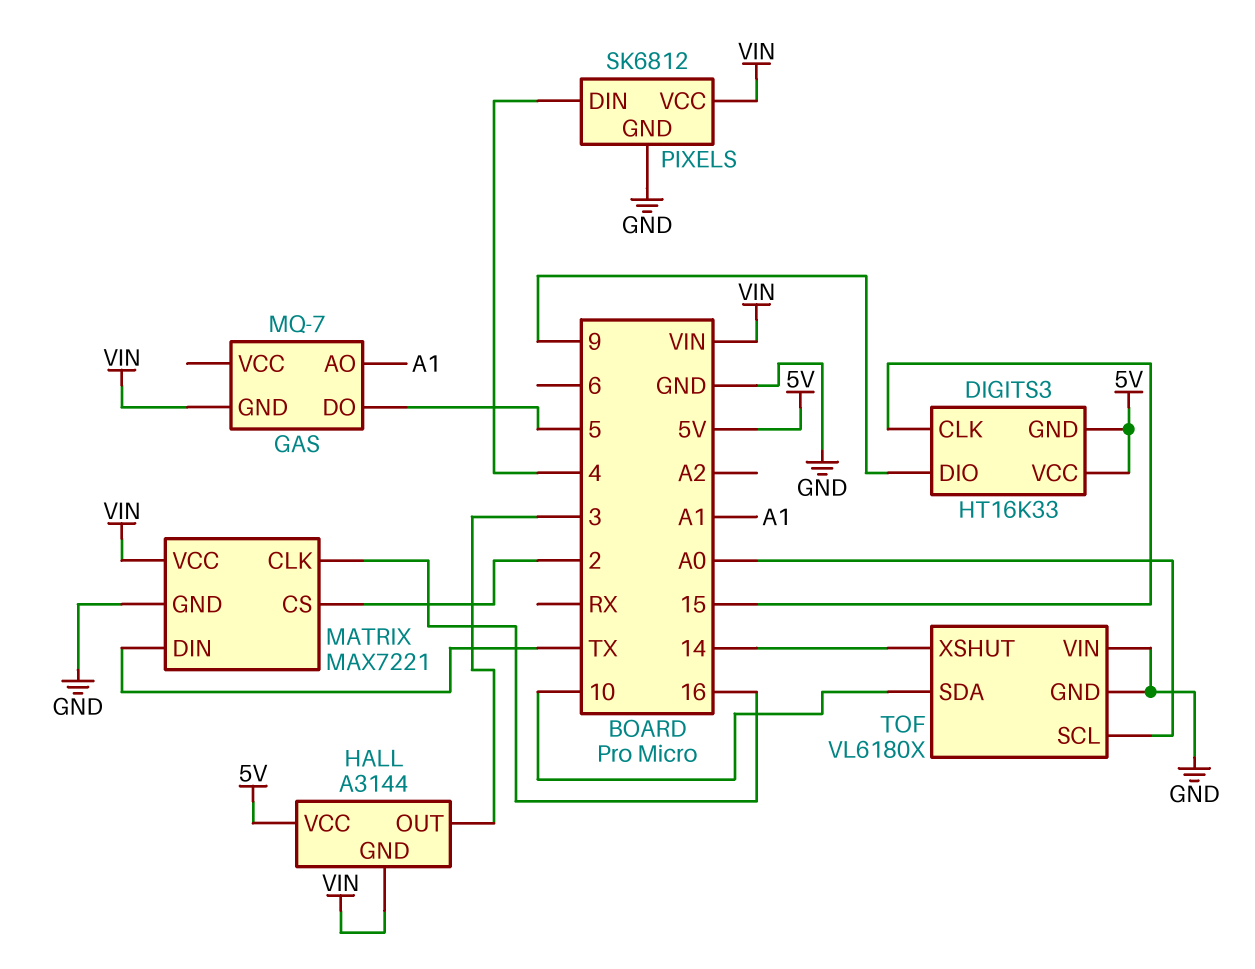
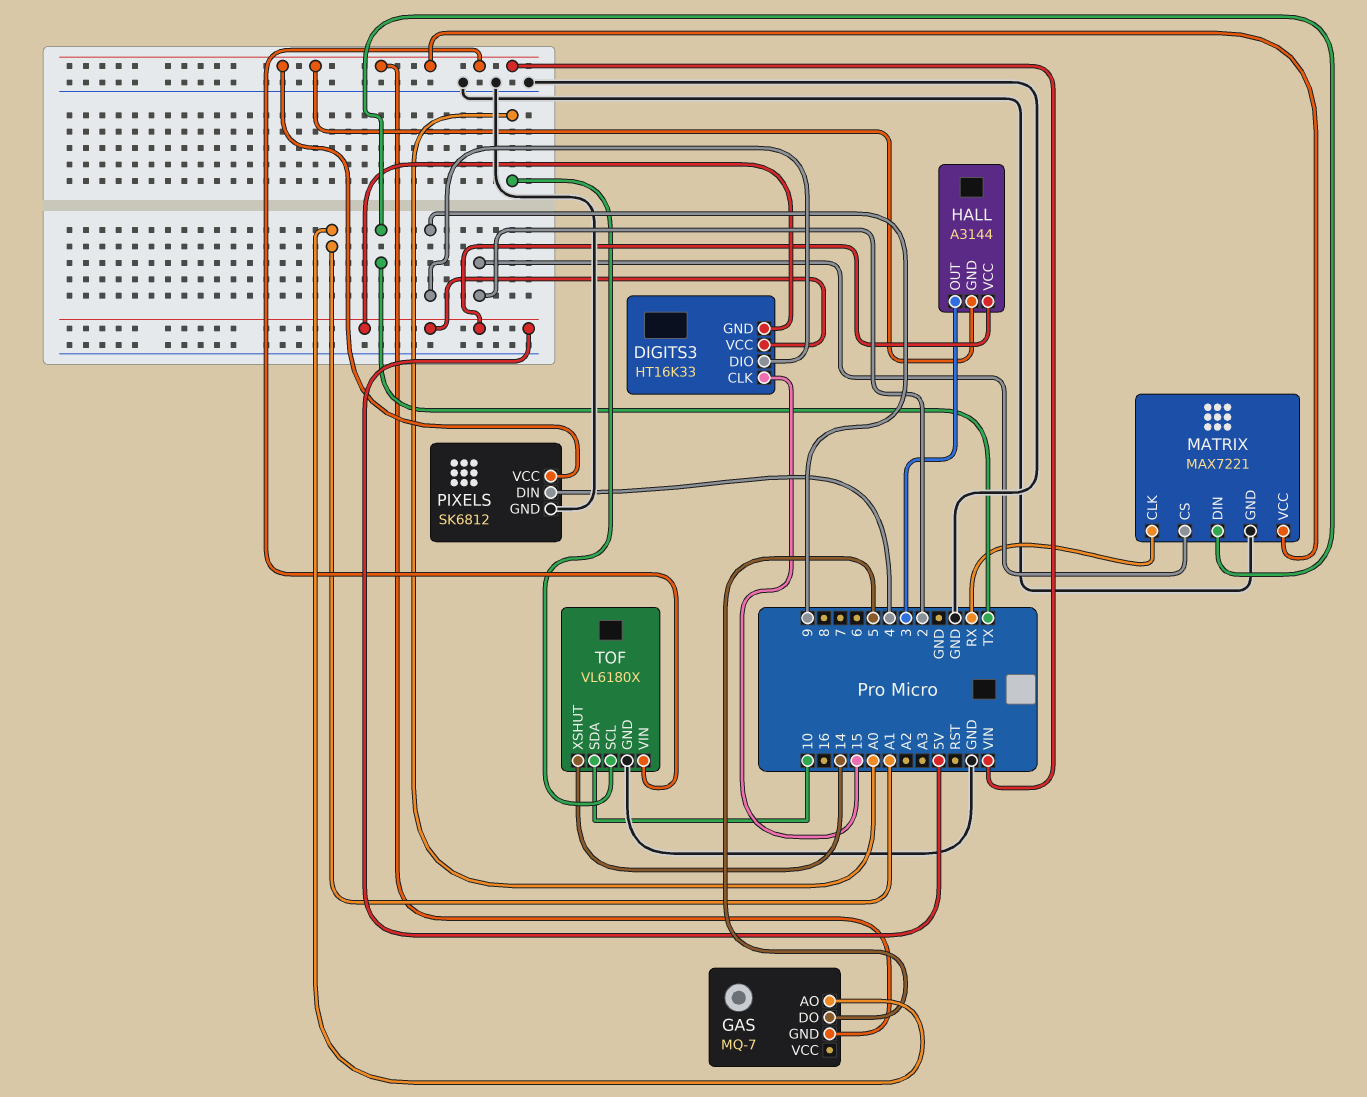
MATRIX pin CLK: 16 -> RX
TOF pin VIN: GND -> VIN

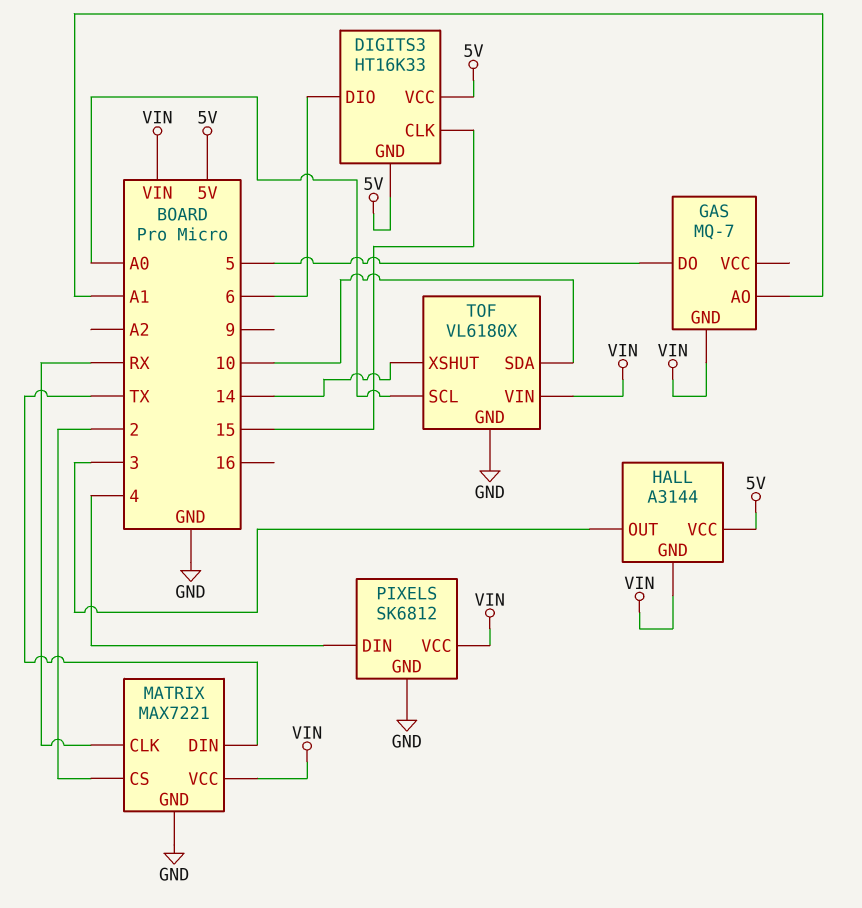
DIGITS3 pin DIO: 9 -> 6

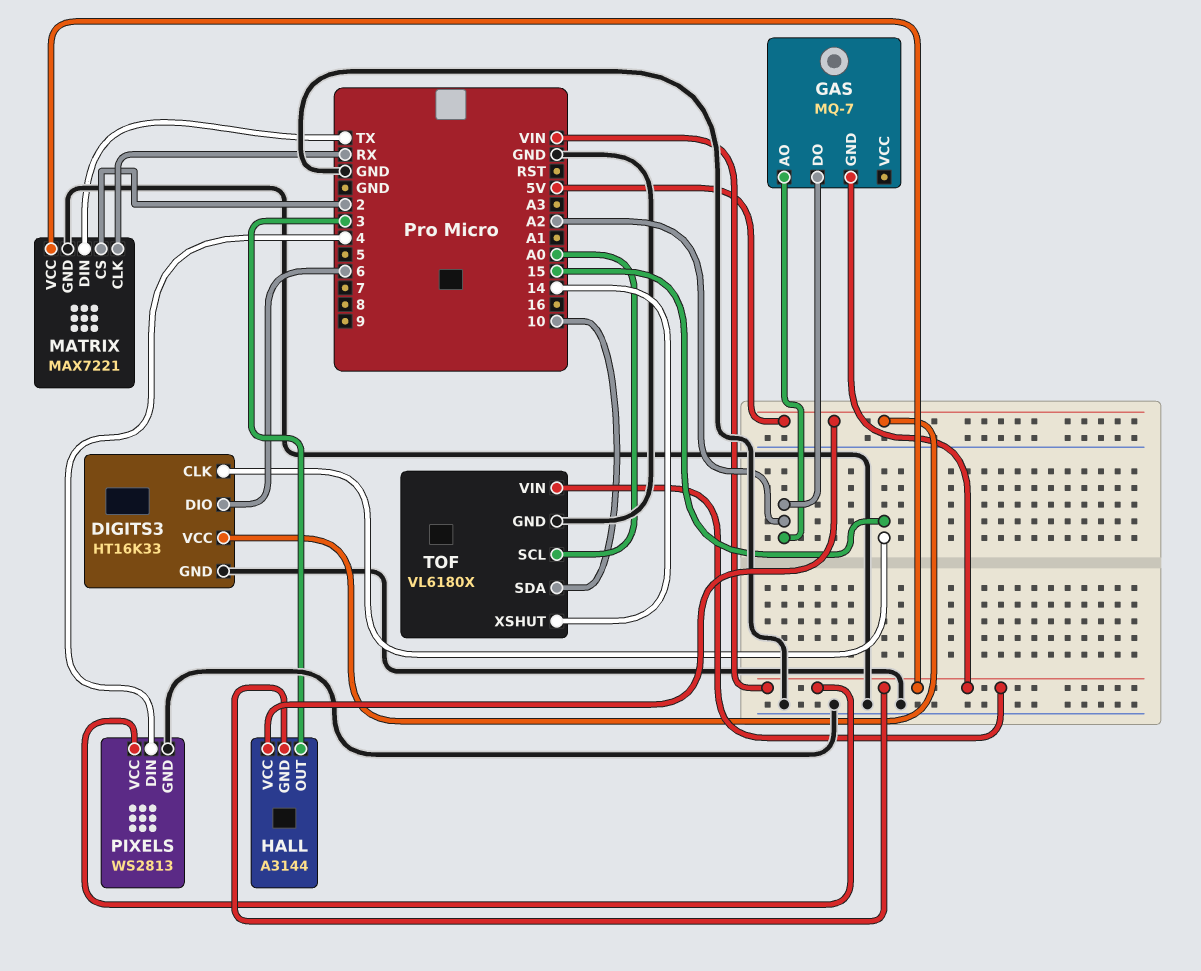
DIGITS3 pin GND: 5V -> GND
GAS pin AO: A1 -> A2
GAS pin DO: 5 -> A2
PIXELS: SK6812 -> WS2813

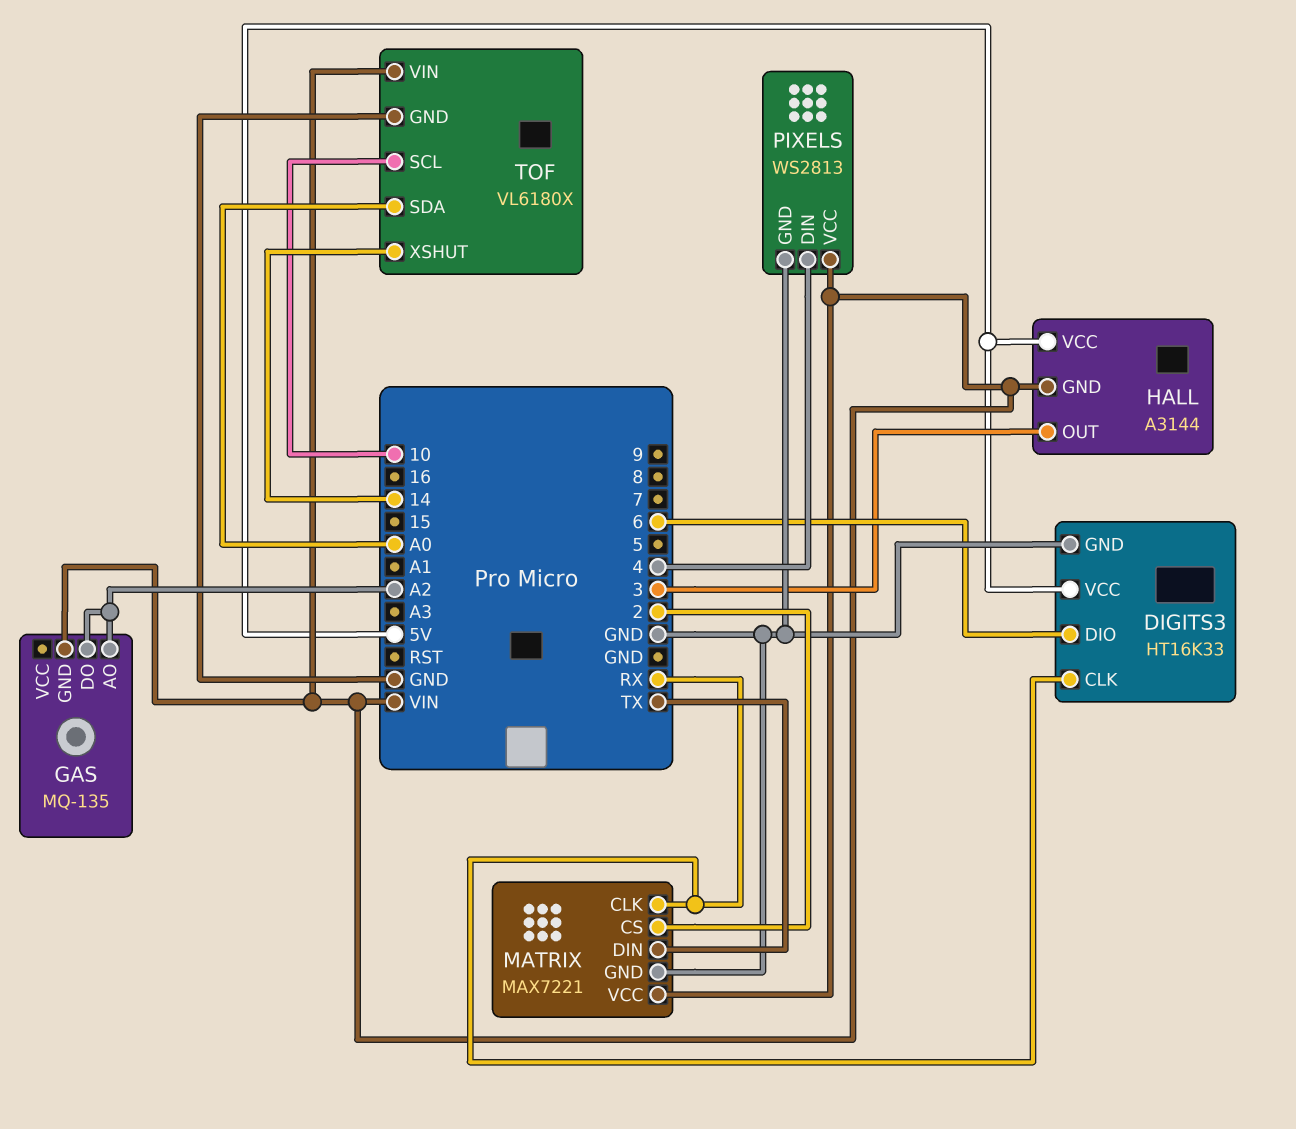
DIGITS3 pin CLK: 15 -> RX
GAS: MQ-7 -> MQ-135
TOF pin SCL: A0 -> 10
TOF pin SDA: 10 -> A0

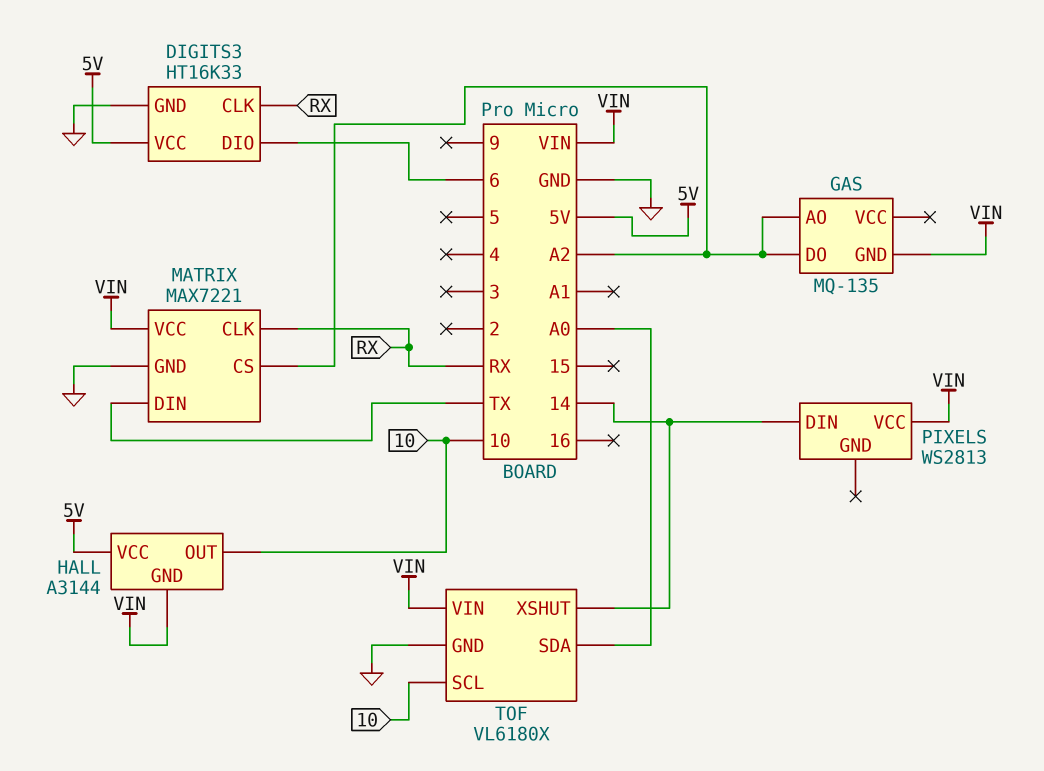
HALL pin OUT: 3 -> 10
MATRIX pin CS: 2 -> A2
PIXELS pin DIN: 4 -> 14
PIXELS pin GND: GND -> none

